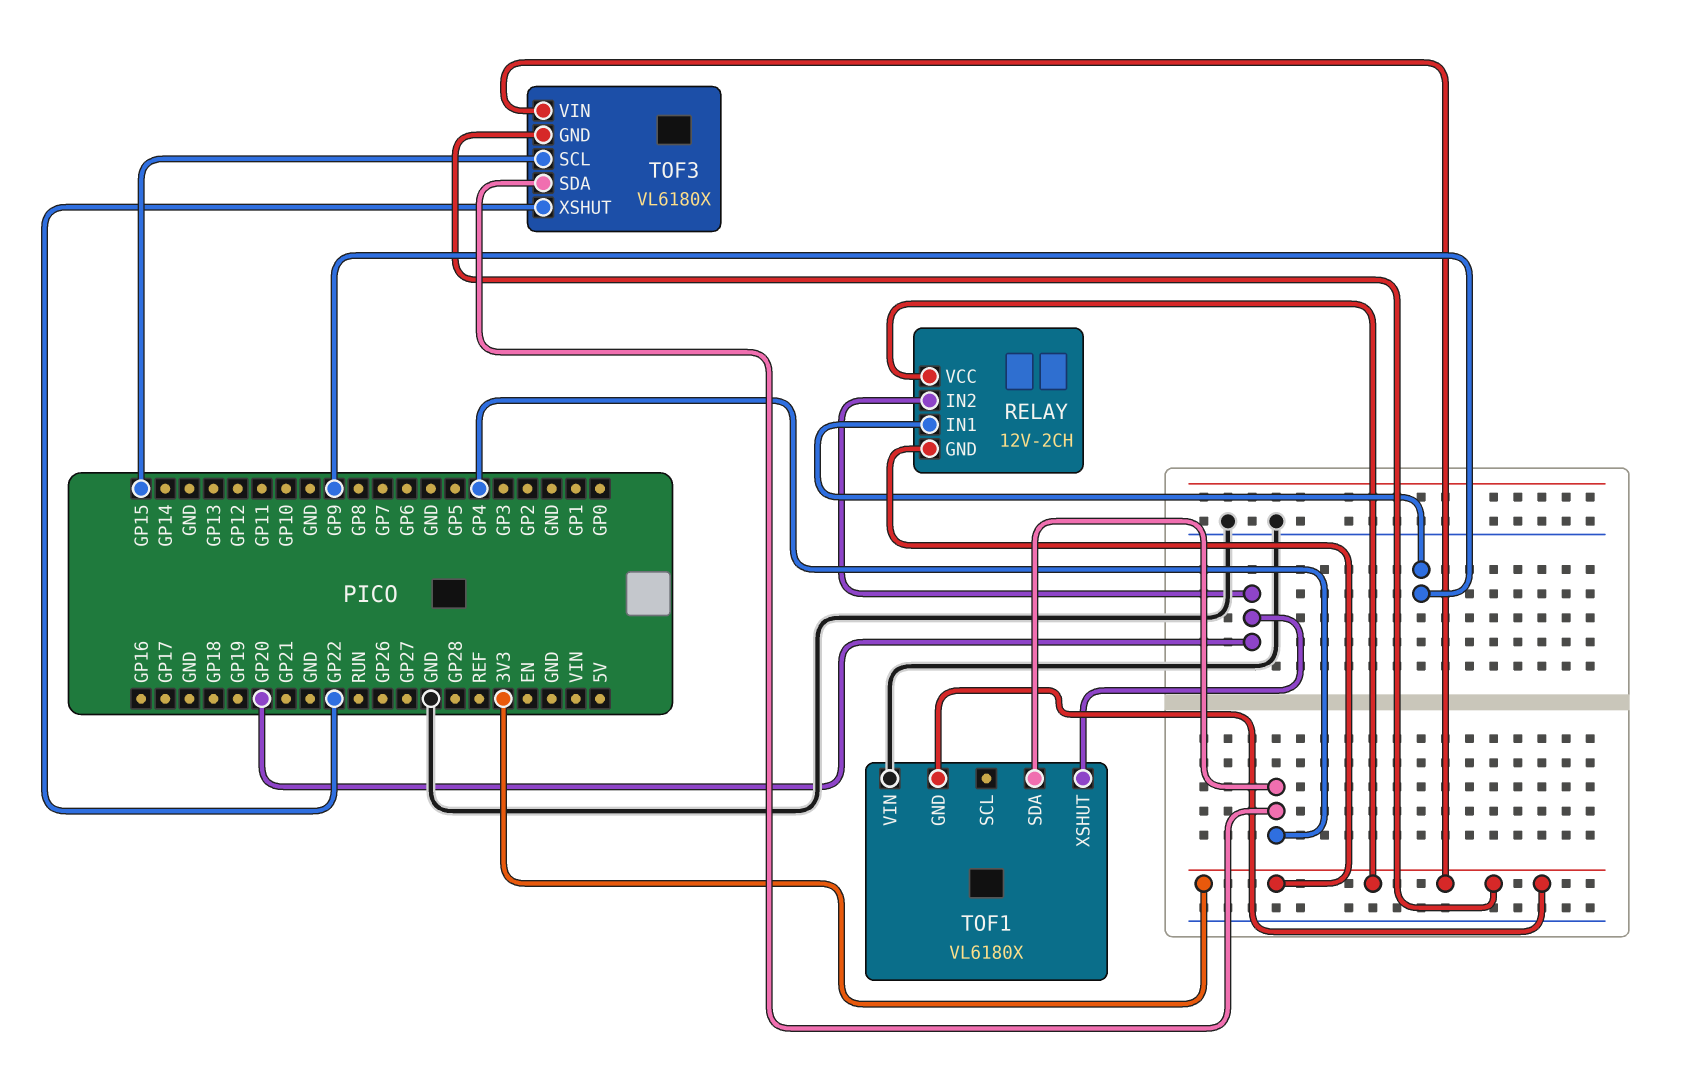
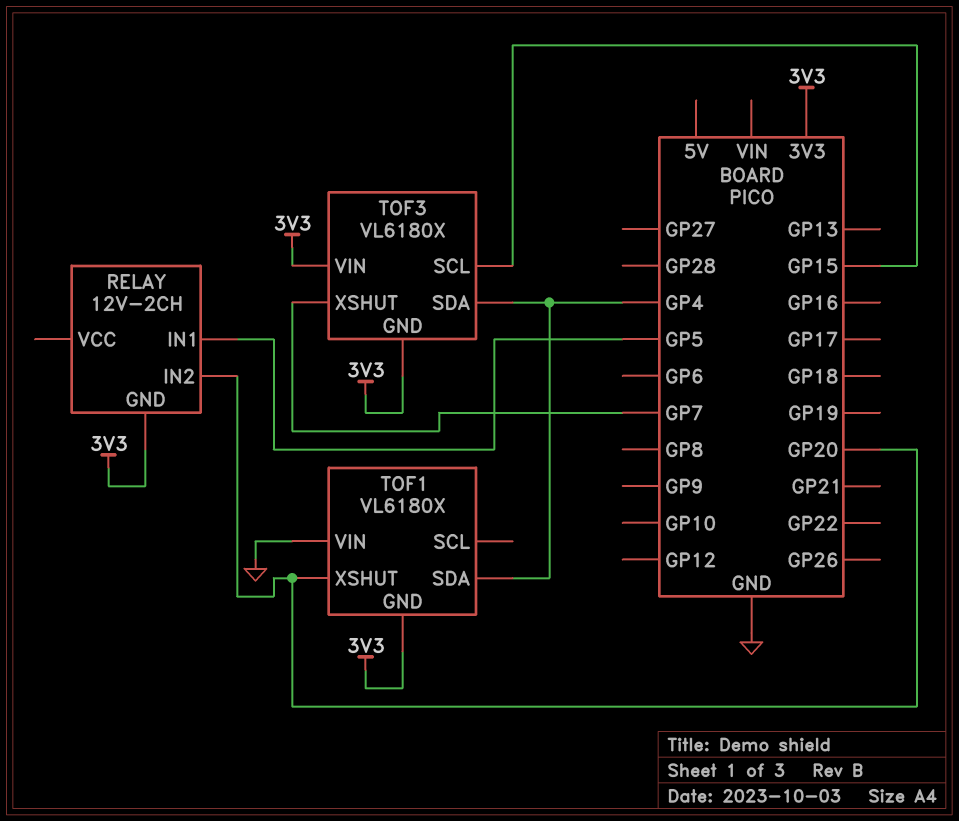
RELAY pin IN1: GP9 -> GP5
RELAY pin VCC: 3V3 -> none
TOF3 pin XSHUT: GP22 -> GP7

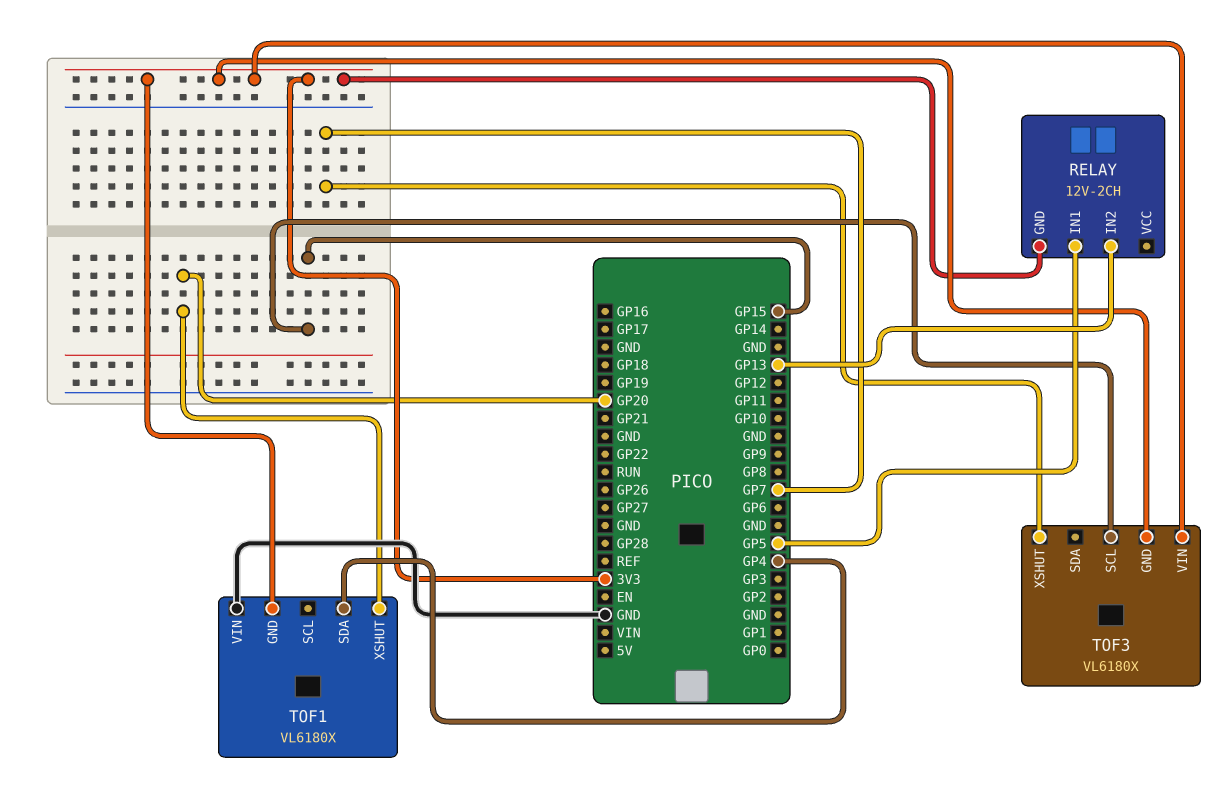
RELAY pin IN2: GP20 -> GP13
TOF3 pin SDA: GP4 -> none

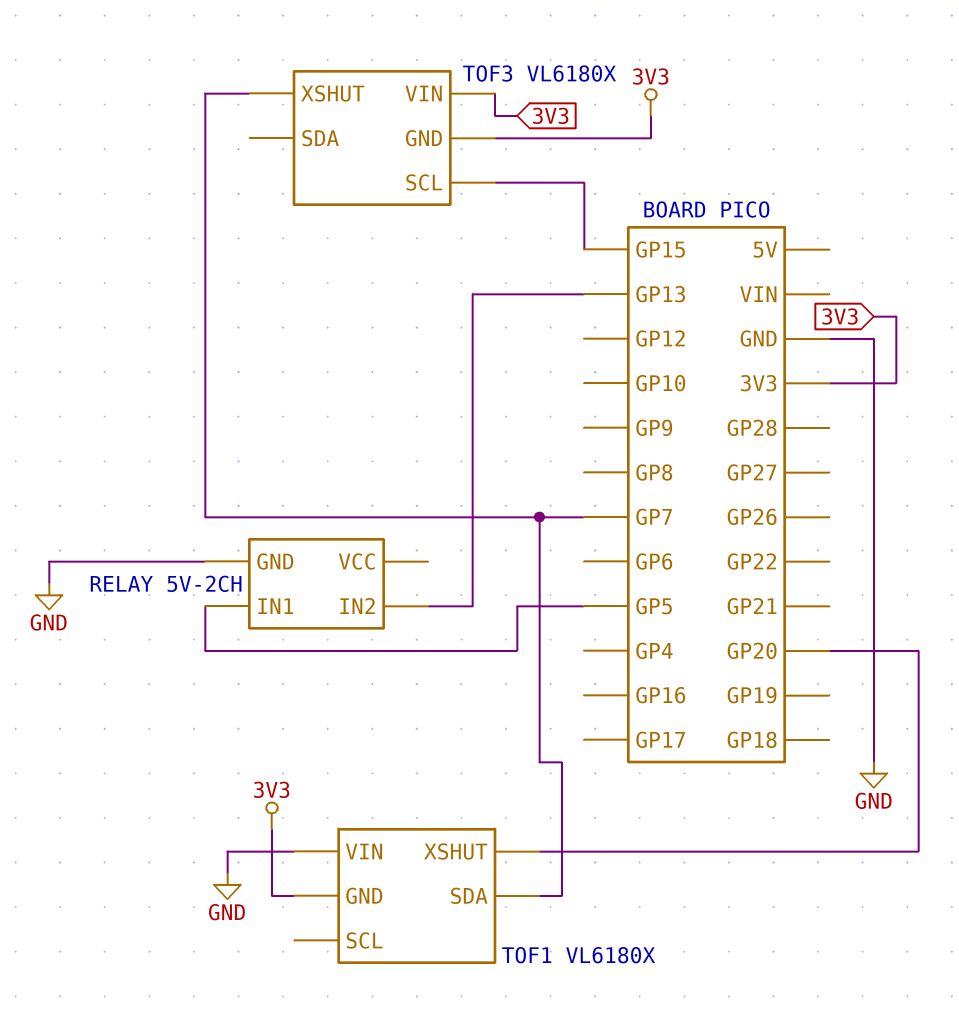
RELAY: 12V-2CH -> 5V-2CH
RELAY pin GND: 3V3 -> GND
TOF1 pin SDA: GP4 -> GP7

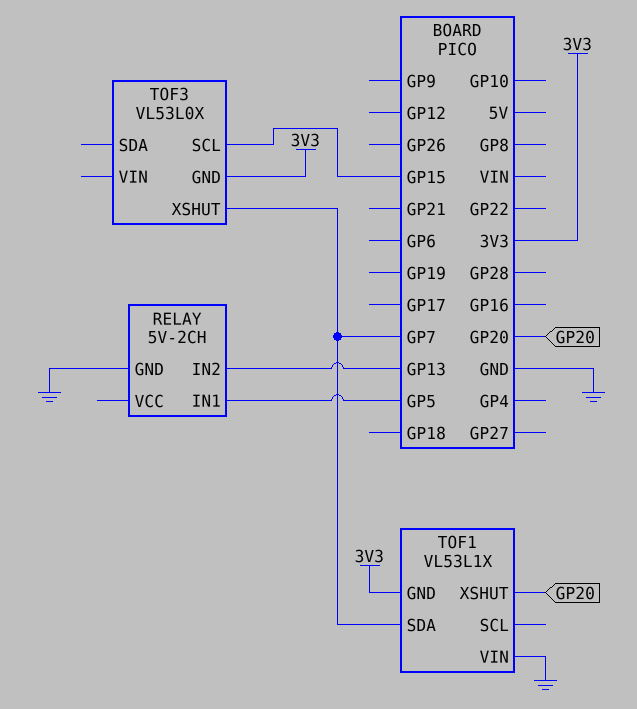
TOF1: VL6180X -> VL53L1X
TOF3: VL6180X -> VL53L0X
TOF3 pin VIN: 3V3 -> none

